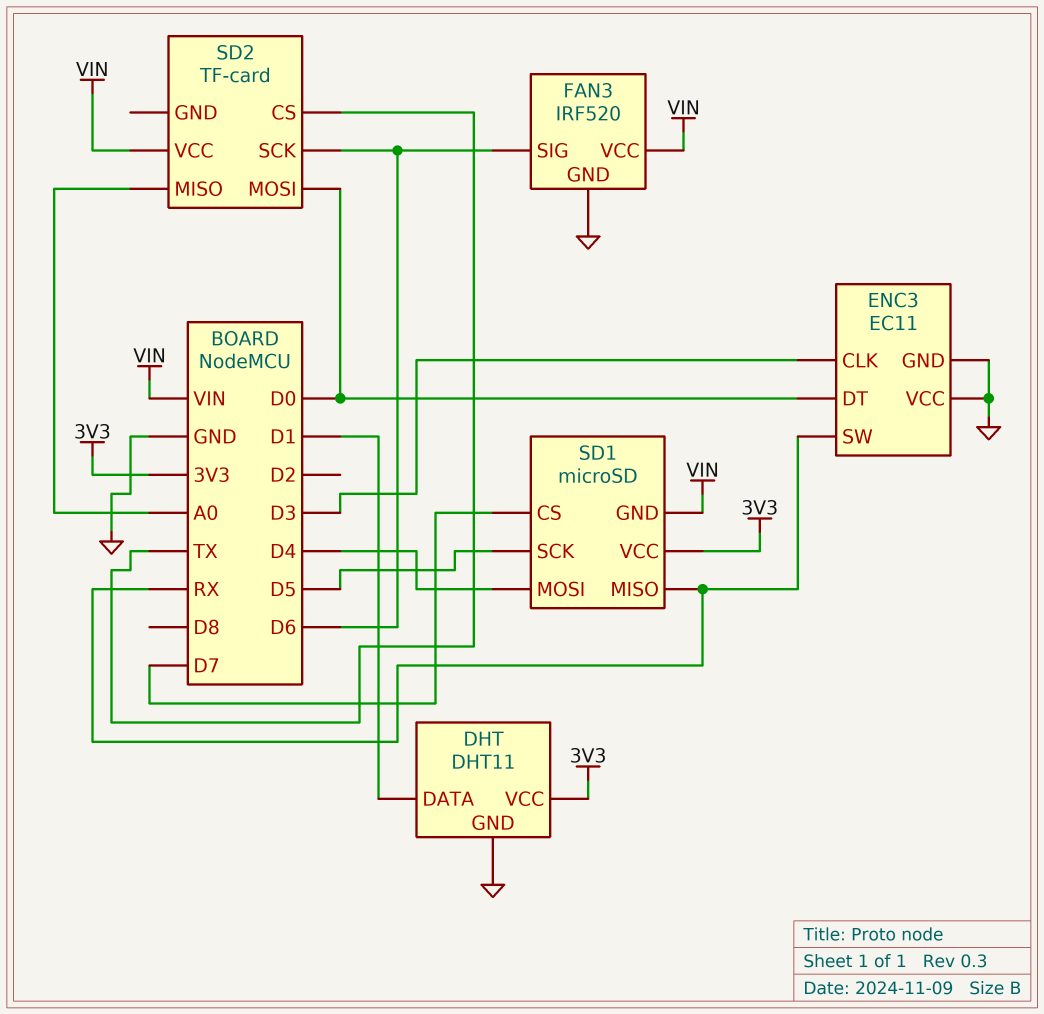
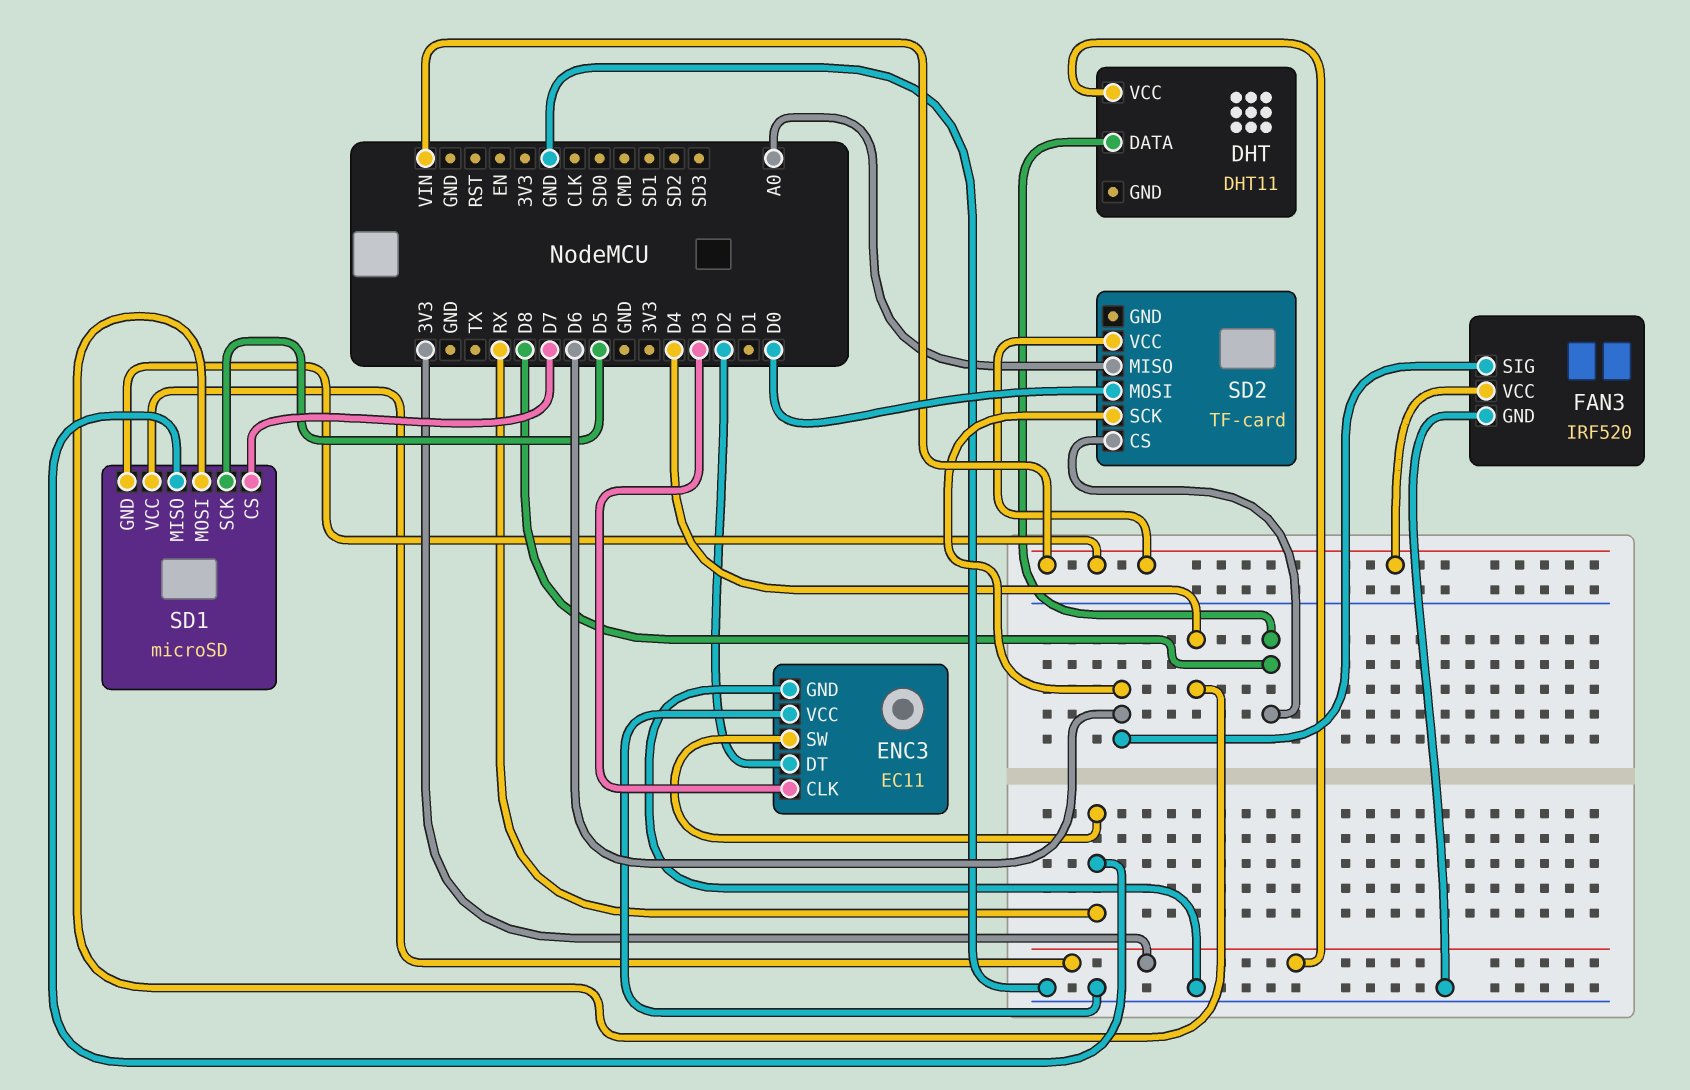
DHT pin DATA: D1 -> D8
DHT pin GND: GND -> none
ENC3 pin DT: D0 -> D2
SD2 pin CS: TX -> D8

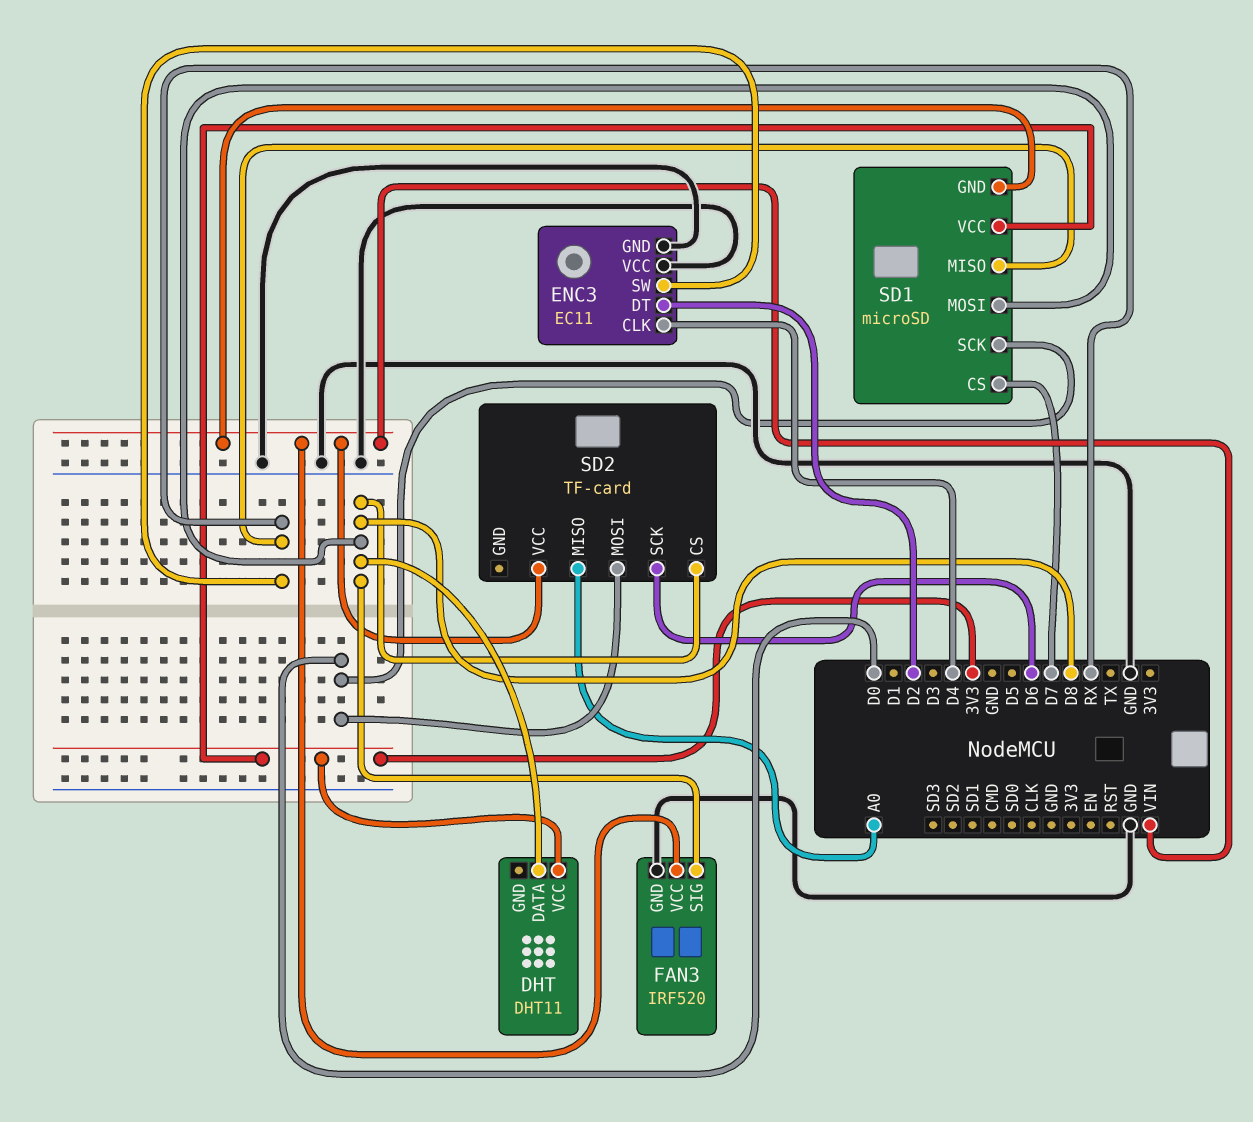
ENC3 pin CLK: D3 -> D4
FAN3 pin SIG: D6 -> D8
SD1 pin MOSI: D4 -> D8
SD1 pin SCK: D5 -> D0

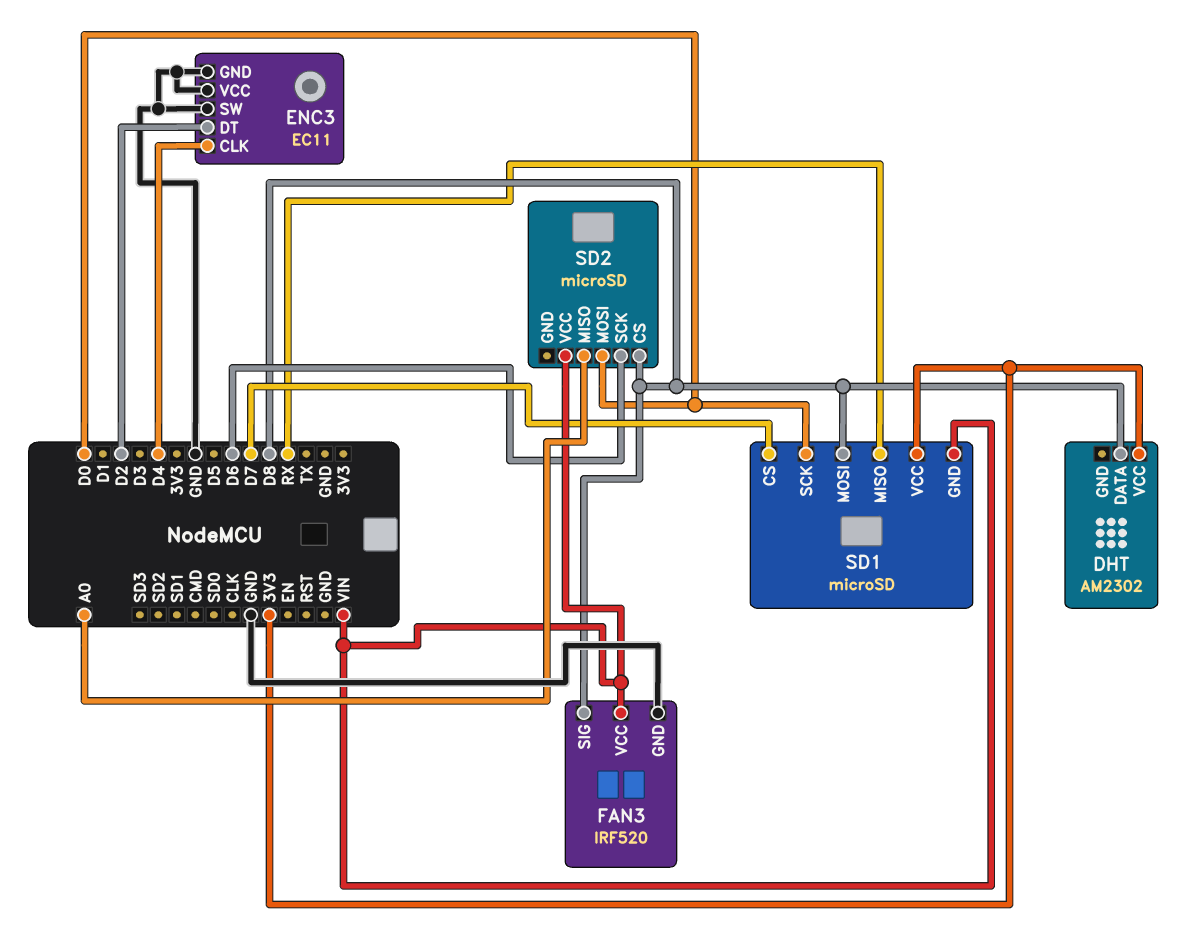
DHT: DHT11 -> AM2302
ENC3 pin SW: RX -> GND
SD2: TF-card -> microSD

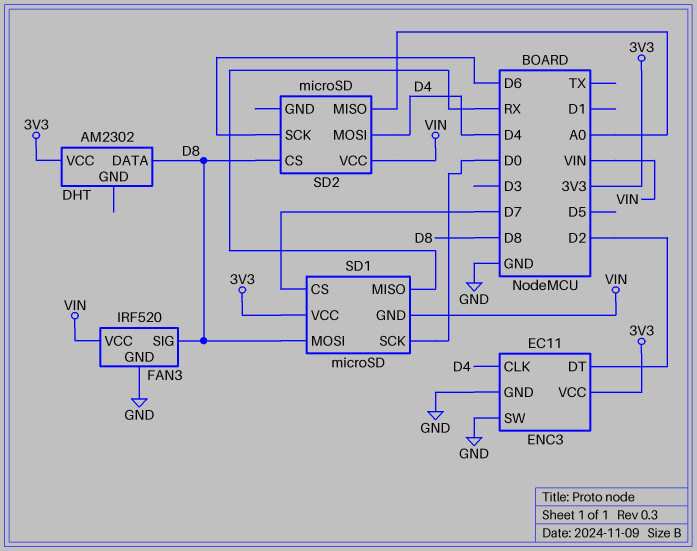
ENC3 pin VCC: GND -> 3V3
SD2 pin MOSI: D0 -> D4

